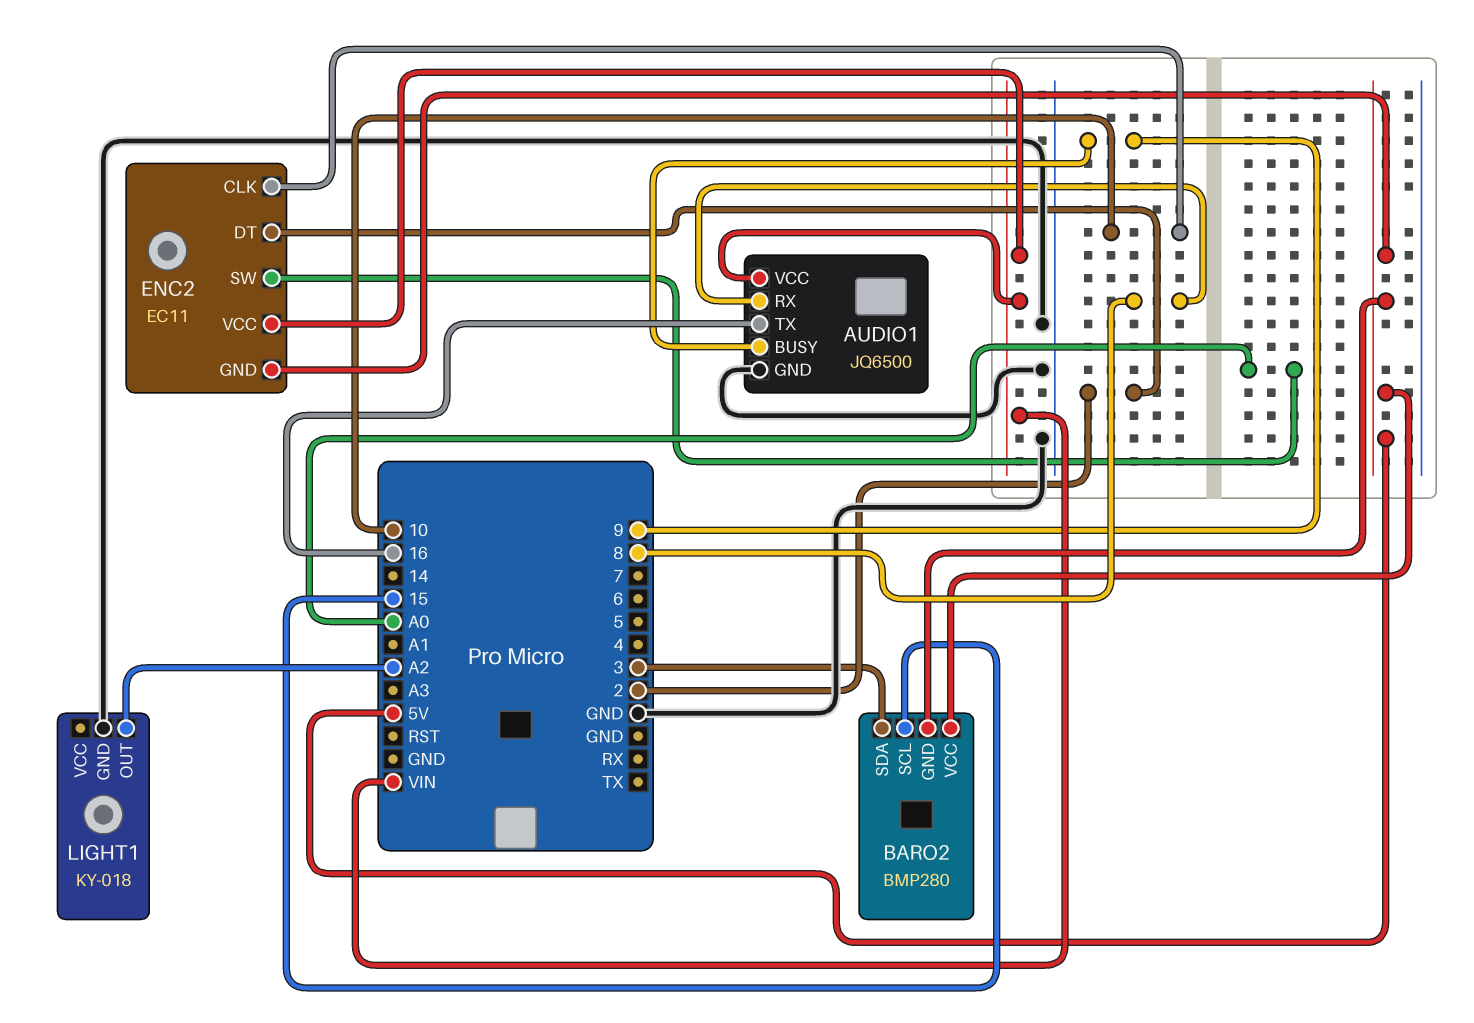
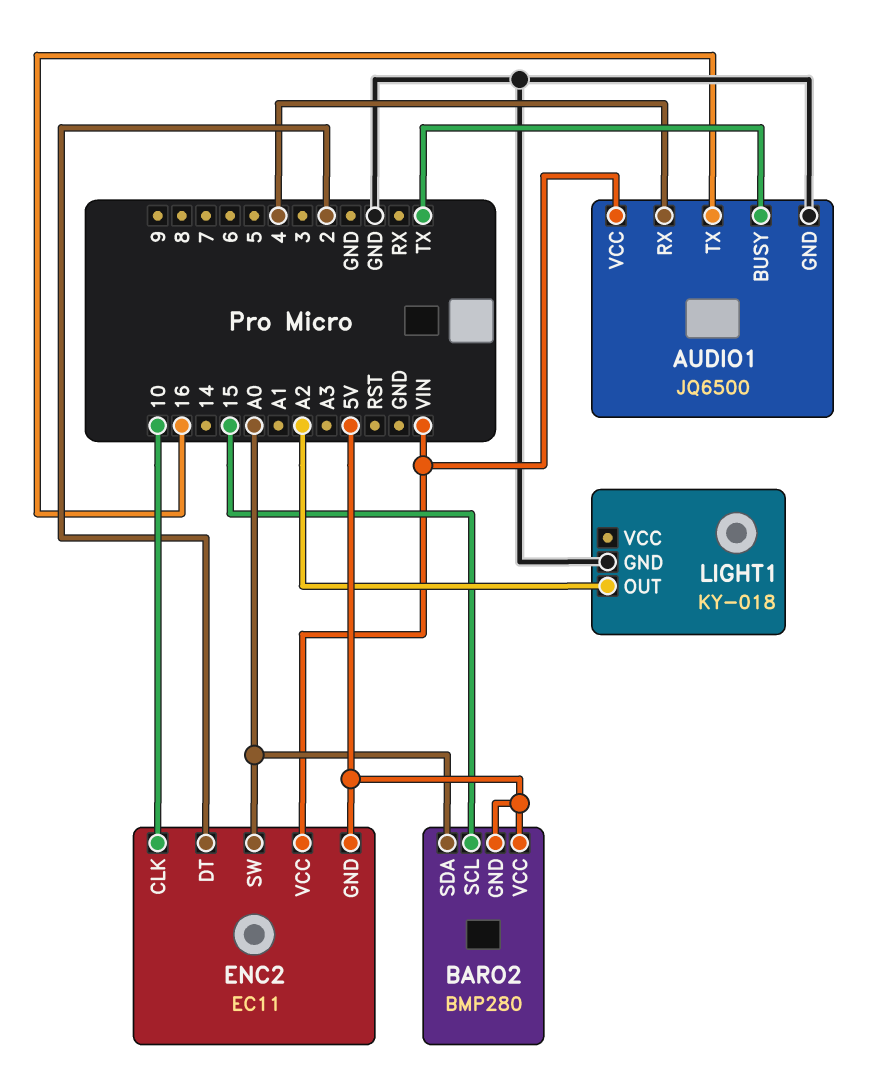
AUDIO1 pin BUSY: 9 -> TX
AUDIO1 pin RX: 8 -> 4
BARO2 pin SDA: 3 -> A0

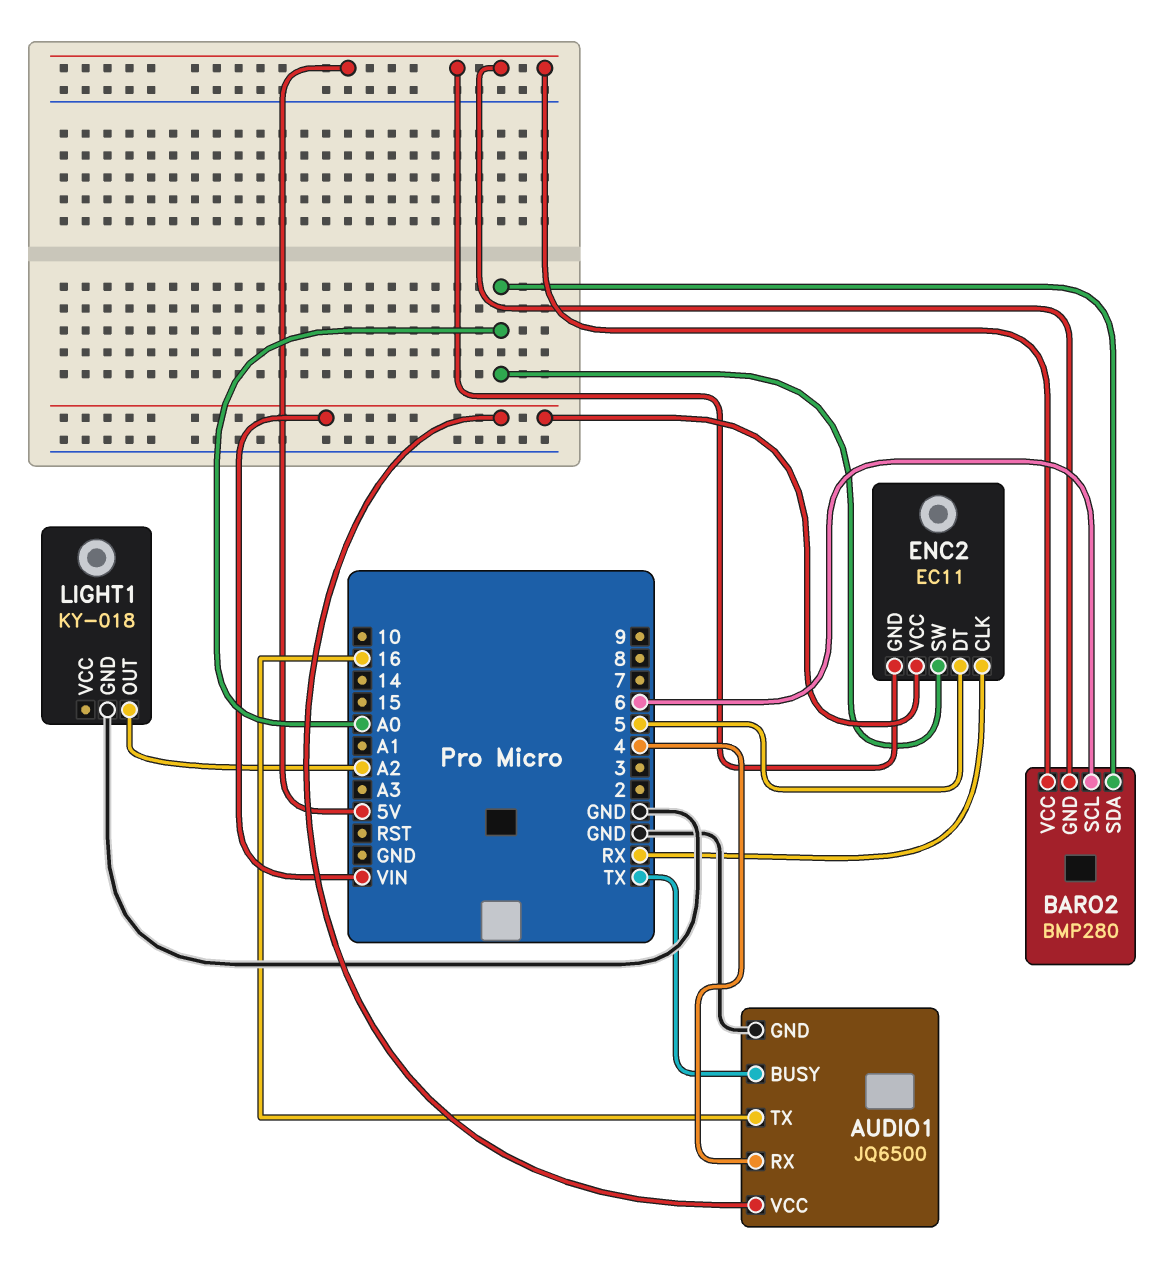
BARO2 pin SCL: 15 -> 6
ENC2 pin CLK: 10 -> RX
ENC2 pin DT: 2 -> 5

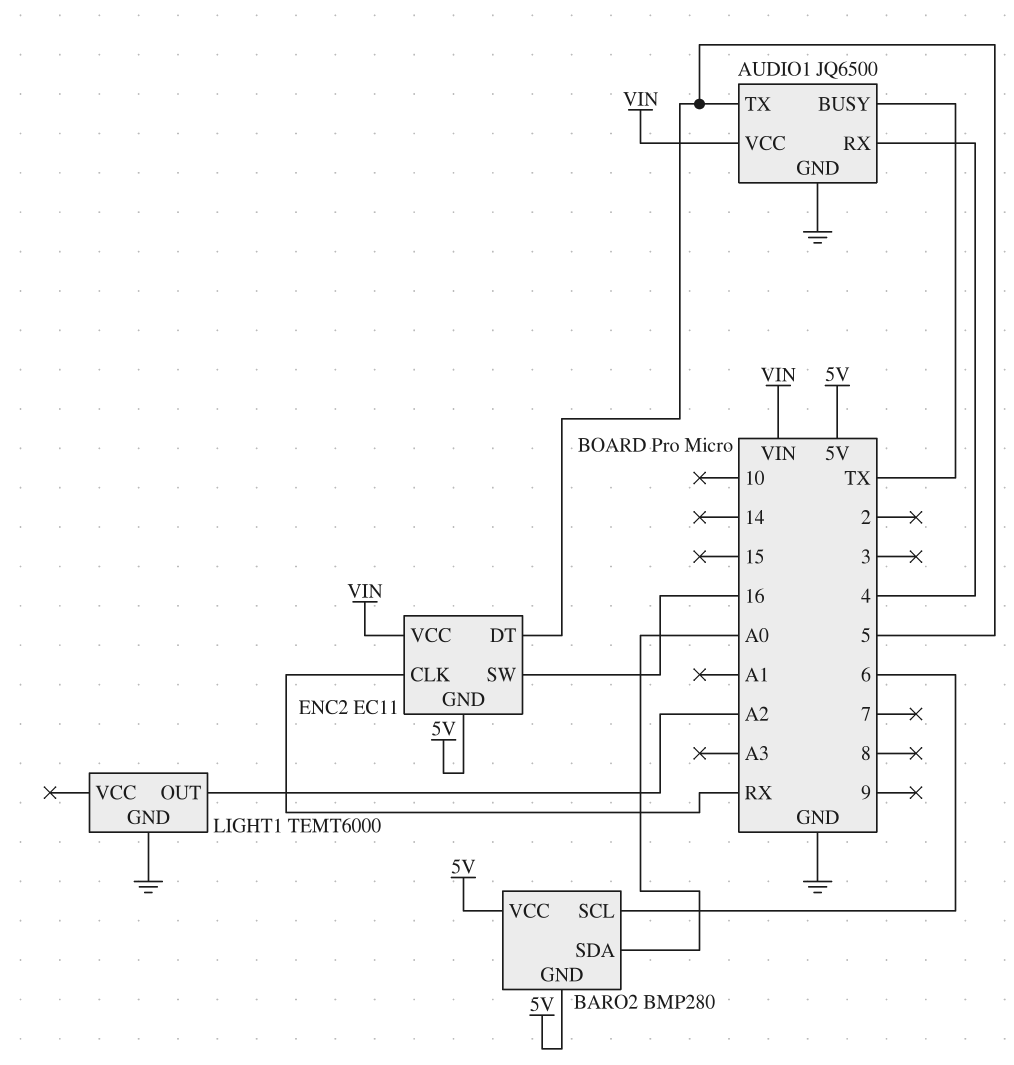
AUDIO1 pin TX: 16 -> 5
ENC2 pin SW: A0 -> 16
LIGHT1: KY-018 -> TEMT6000

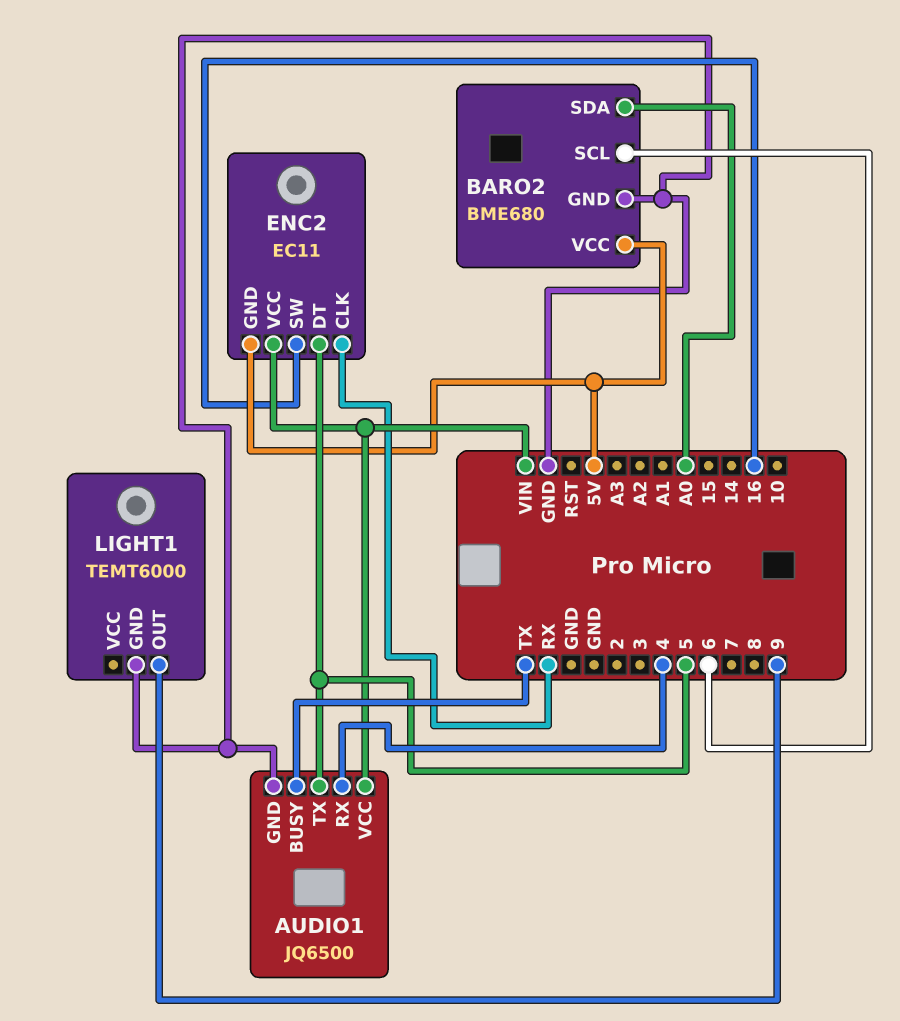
BARO2: BMP280 -> BME680
BARO2 pin GND: 5V -> GND
LIGHT1 pin OUT: A2 -> 9

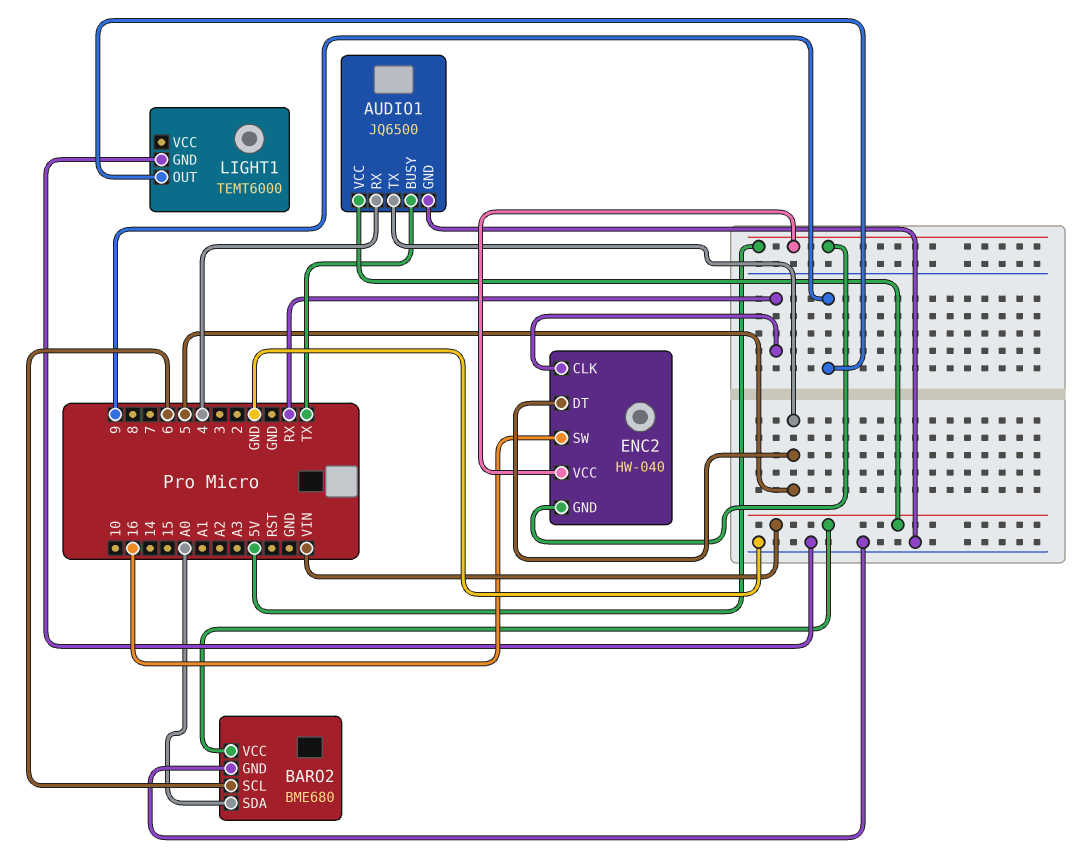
BARO2 pin VCC: 5V -> VIN
ENC2: EC11 -> HW-040
ENC2 pin VCC: VIN -> 5V

